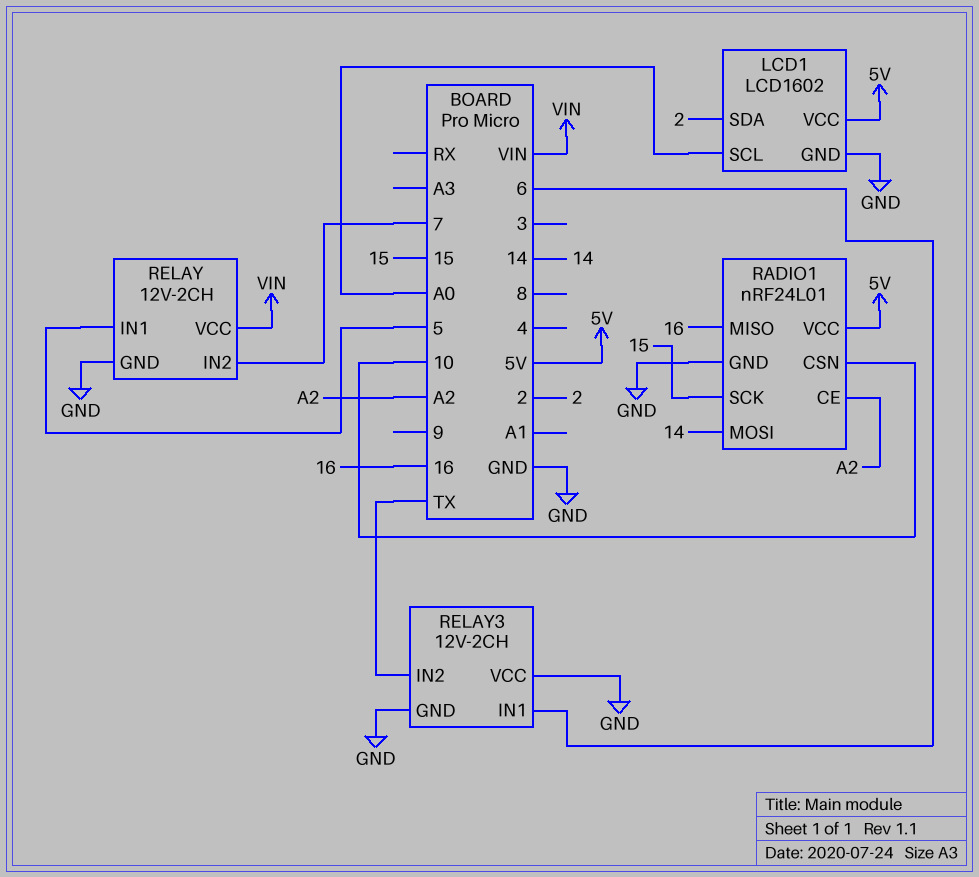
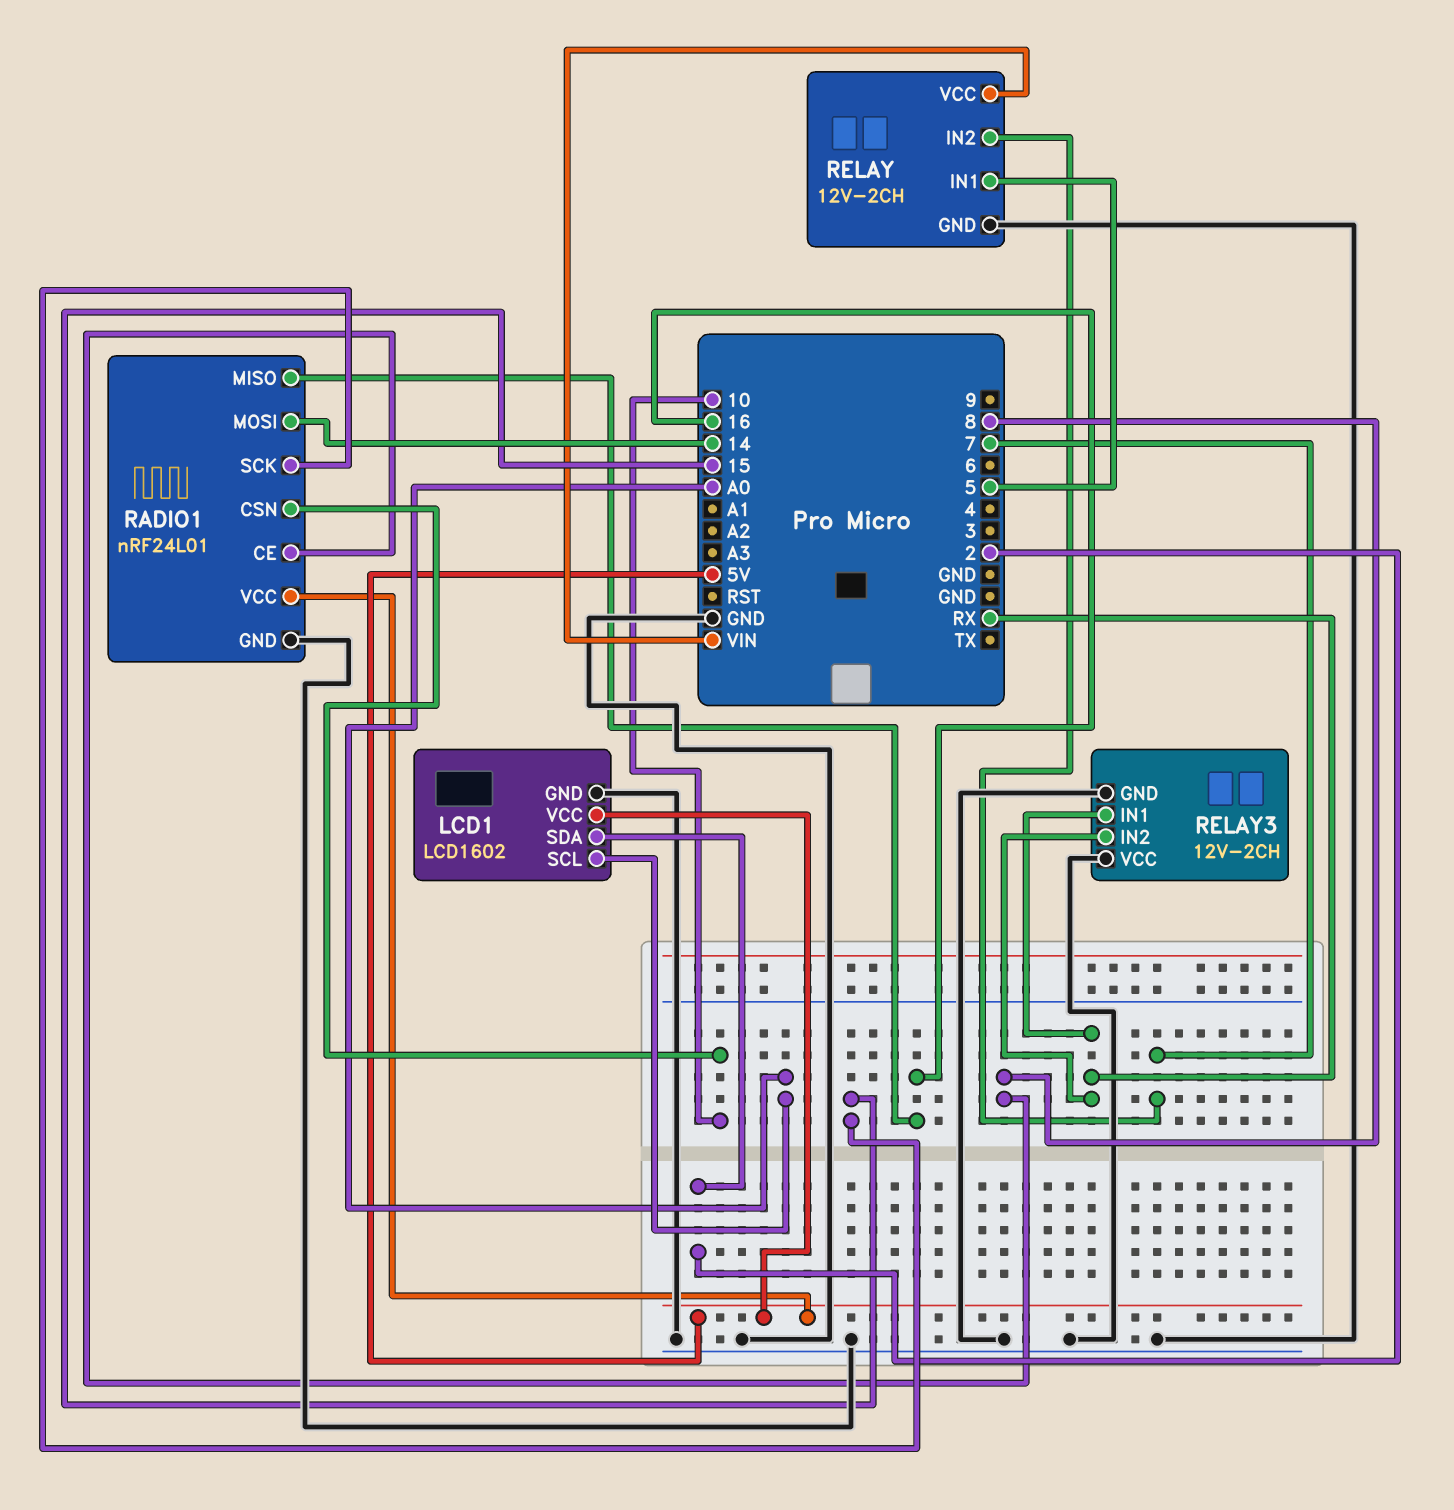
RADIO1 pin CE: A2 -> 8
RELAY3 pin IN1: 6 -> RX
RELAY3 pin IN2: TX -> RX

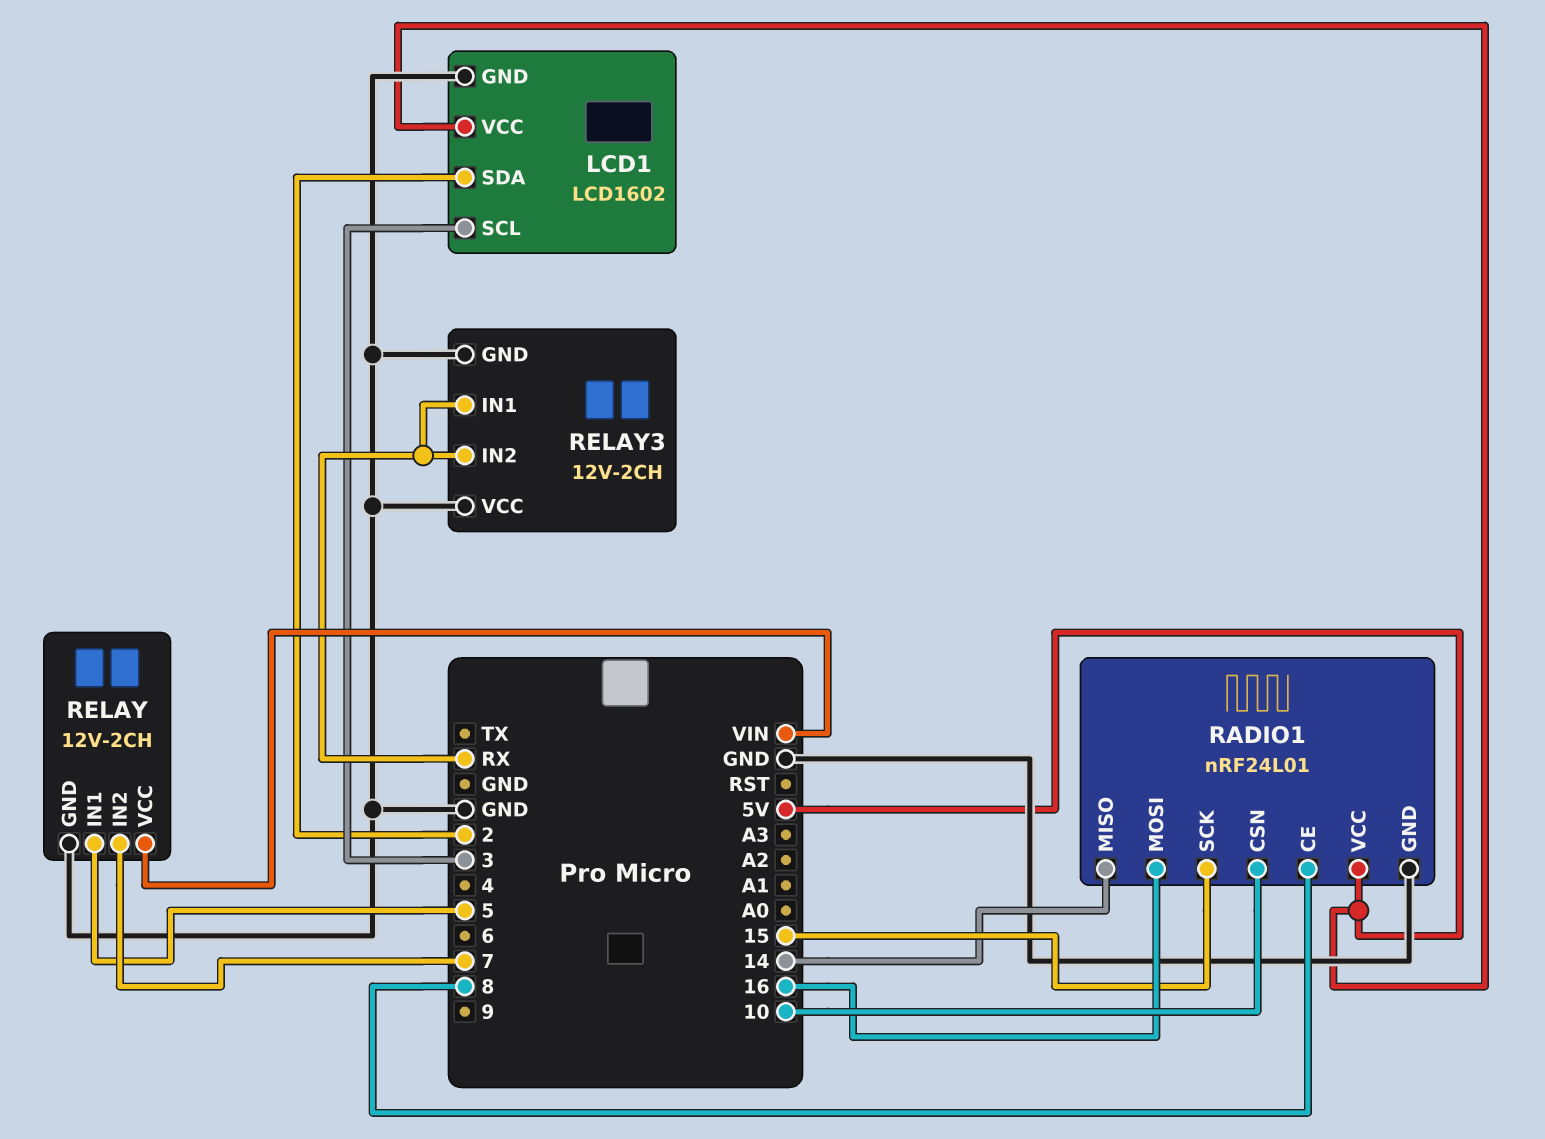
LCD1 pin SCL: A0 -> 3
RADIO1 pin MISO: 16 -> 14
RADIO1 pin MOSI: 14 -> 16

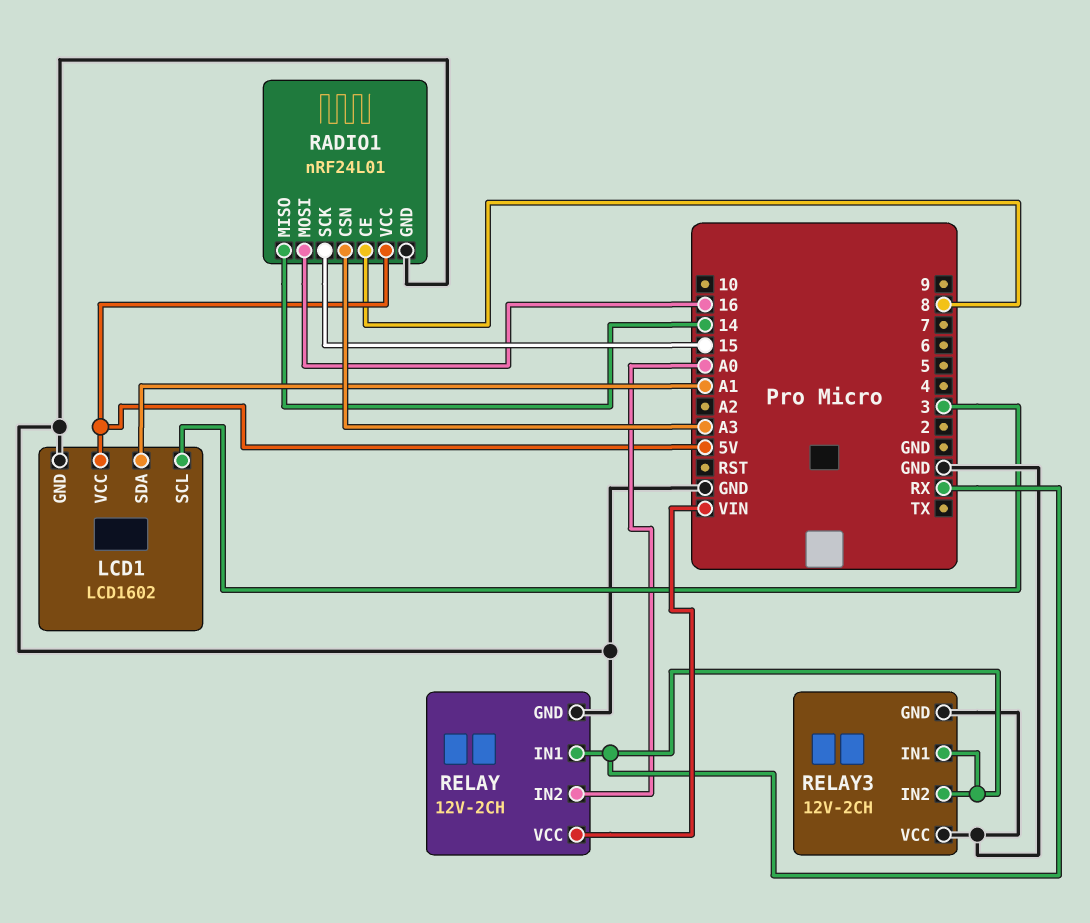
LCD1 pin SDA: 2 -> A1
RADIO1 pin CSN: 10 -> A3
RELAY pin IN1: 5 -> RX
RELAY pin IN2: 7 -> A0

